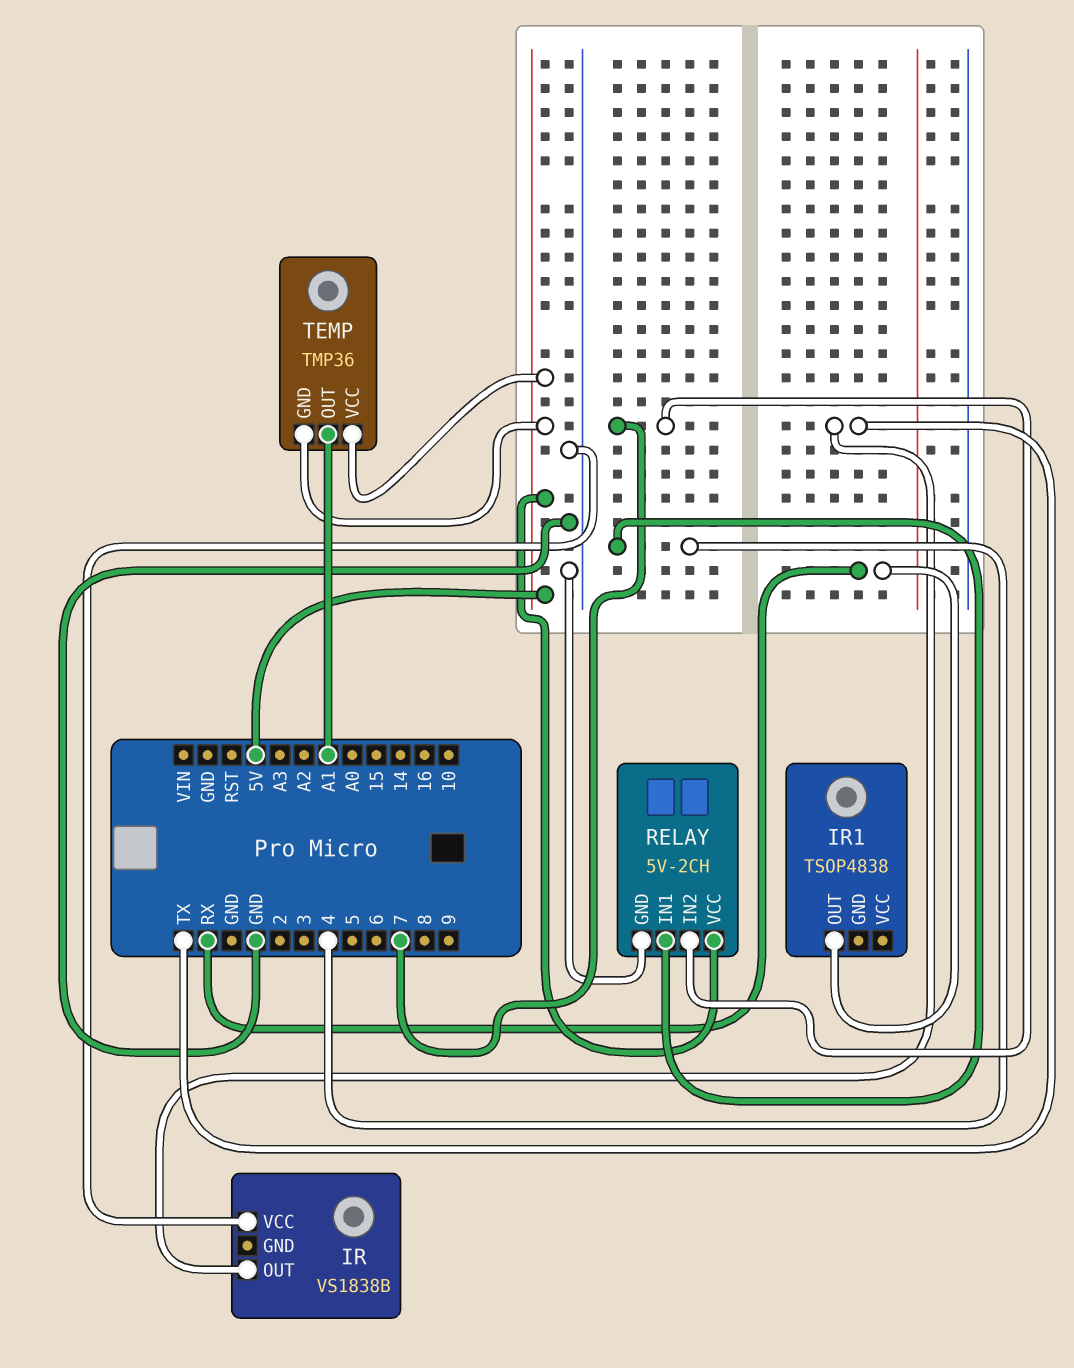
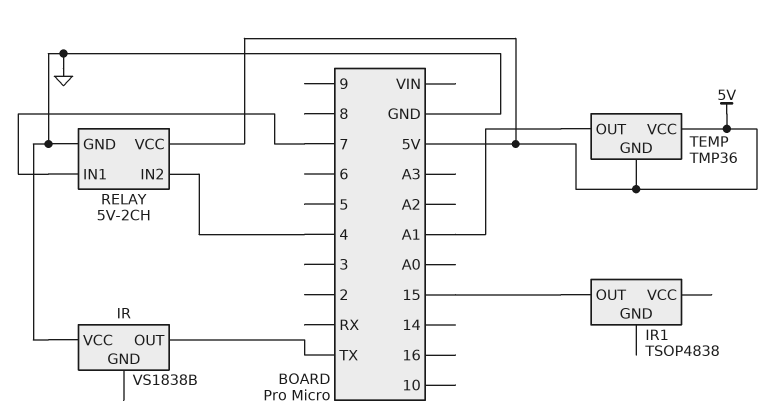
IR1 pin OUT: RX -> 15
RELAY pin IN1: 4 -> 7
RELAY pin IN2: 7 -> 4

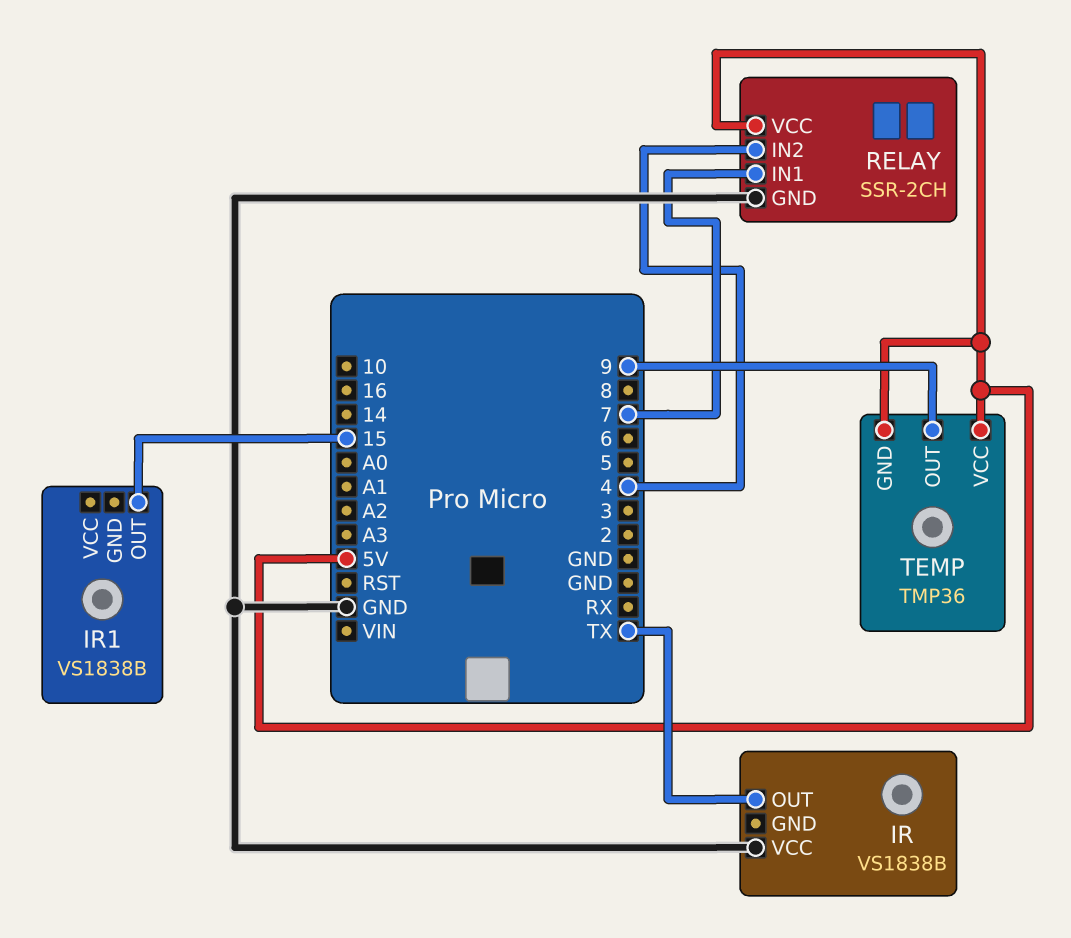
IR1: TSOP4838 -> VS1838B
RELAY: 5V-2CH -> SSR-2CH
TEMP pin OUT: A1 -> 9

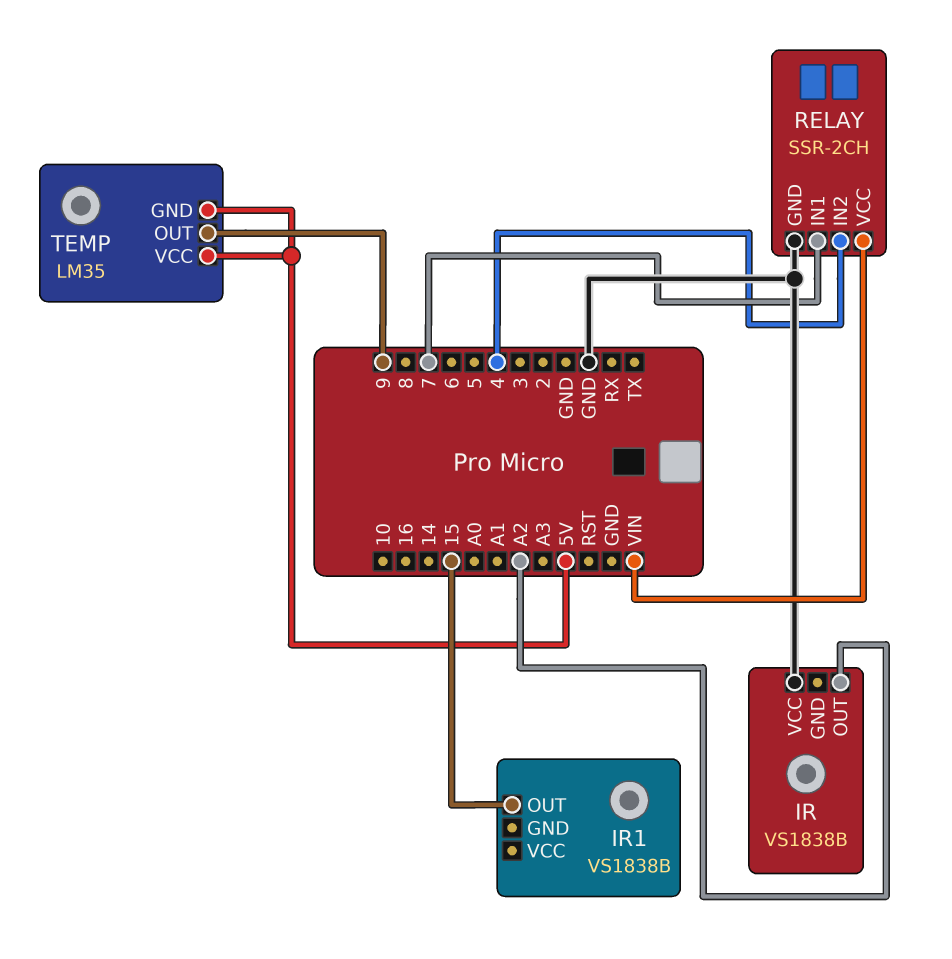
IR pin OUT: TX -> A2
RELAY pin VCC: 5V -> VIN
TEMP: TMP36 -> LM35

